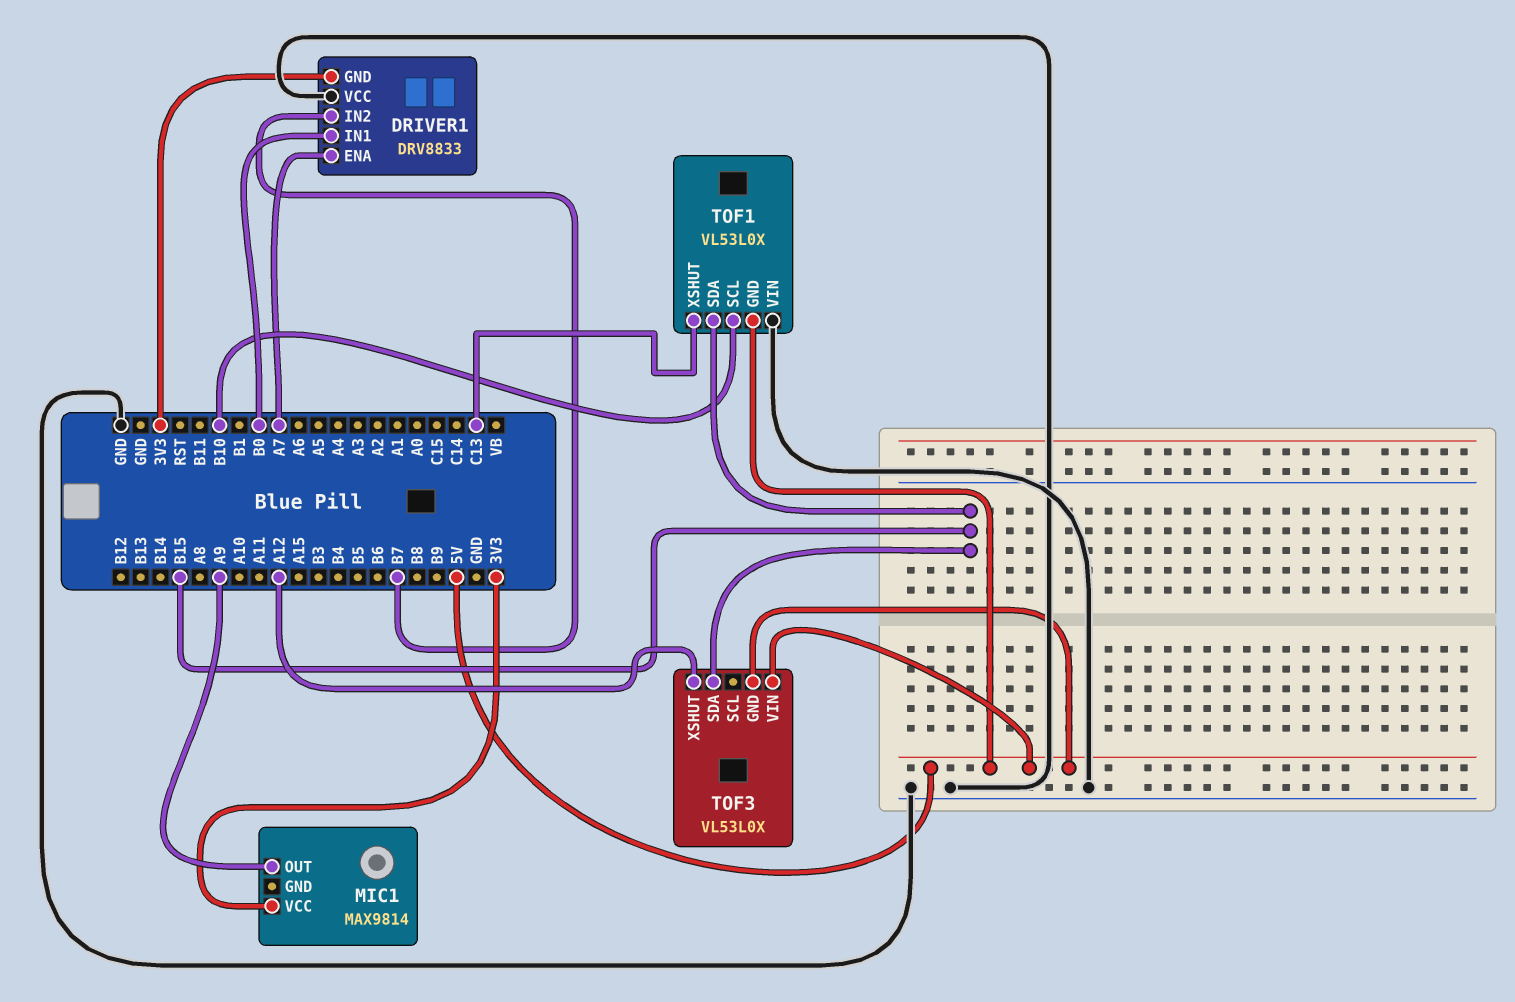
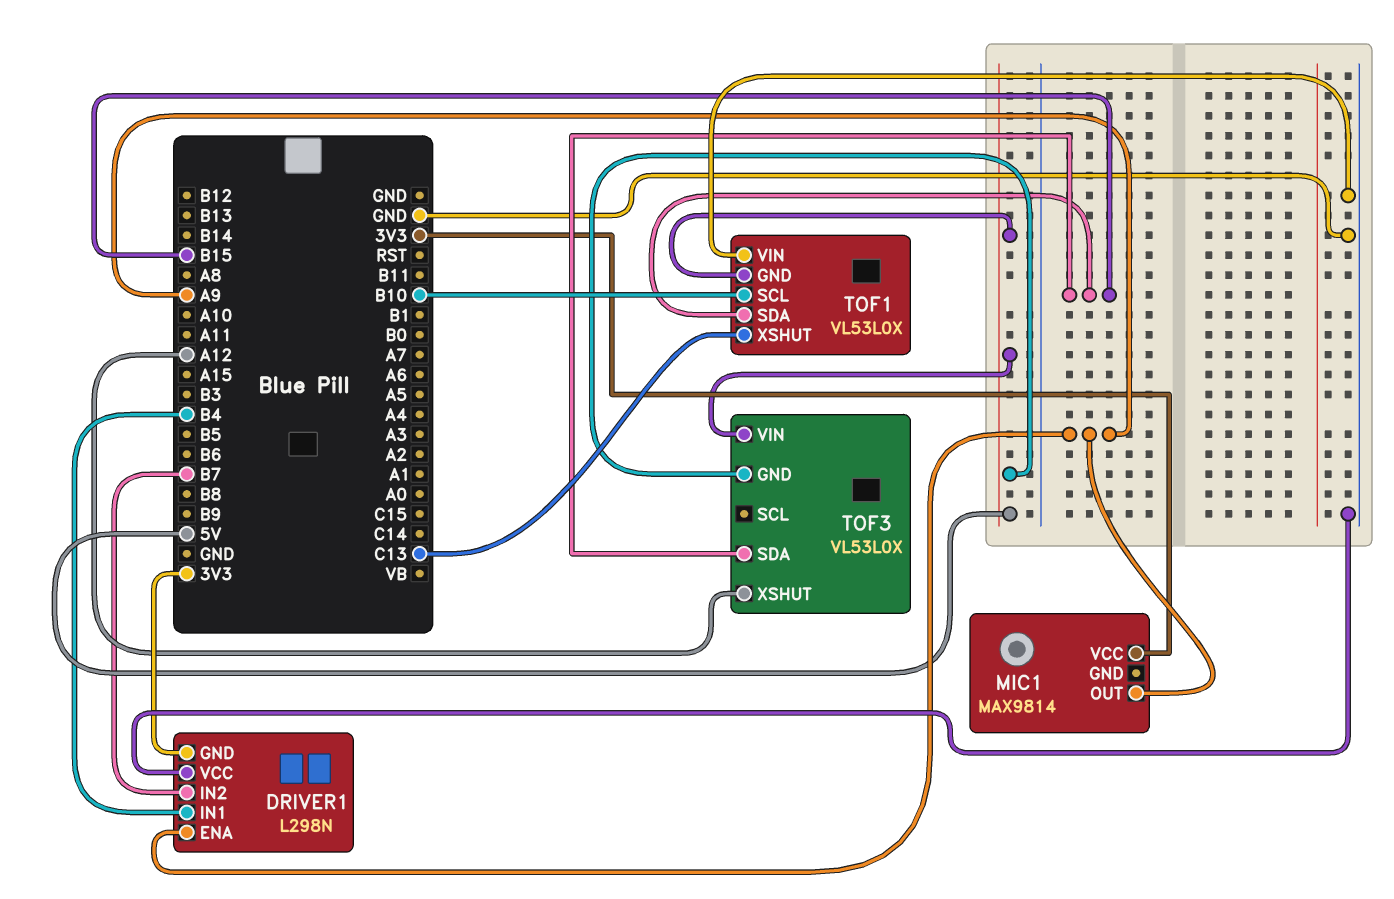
DRIVER1: DRV8833 -> L298N
DRIVER1 pin ENA: A7 -> A9
DRIVER1 pin IN1: B0 -> B4

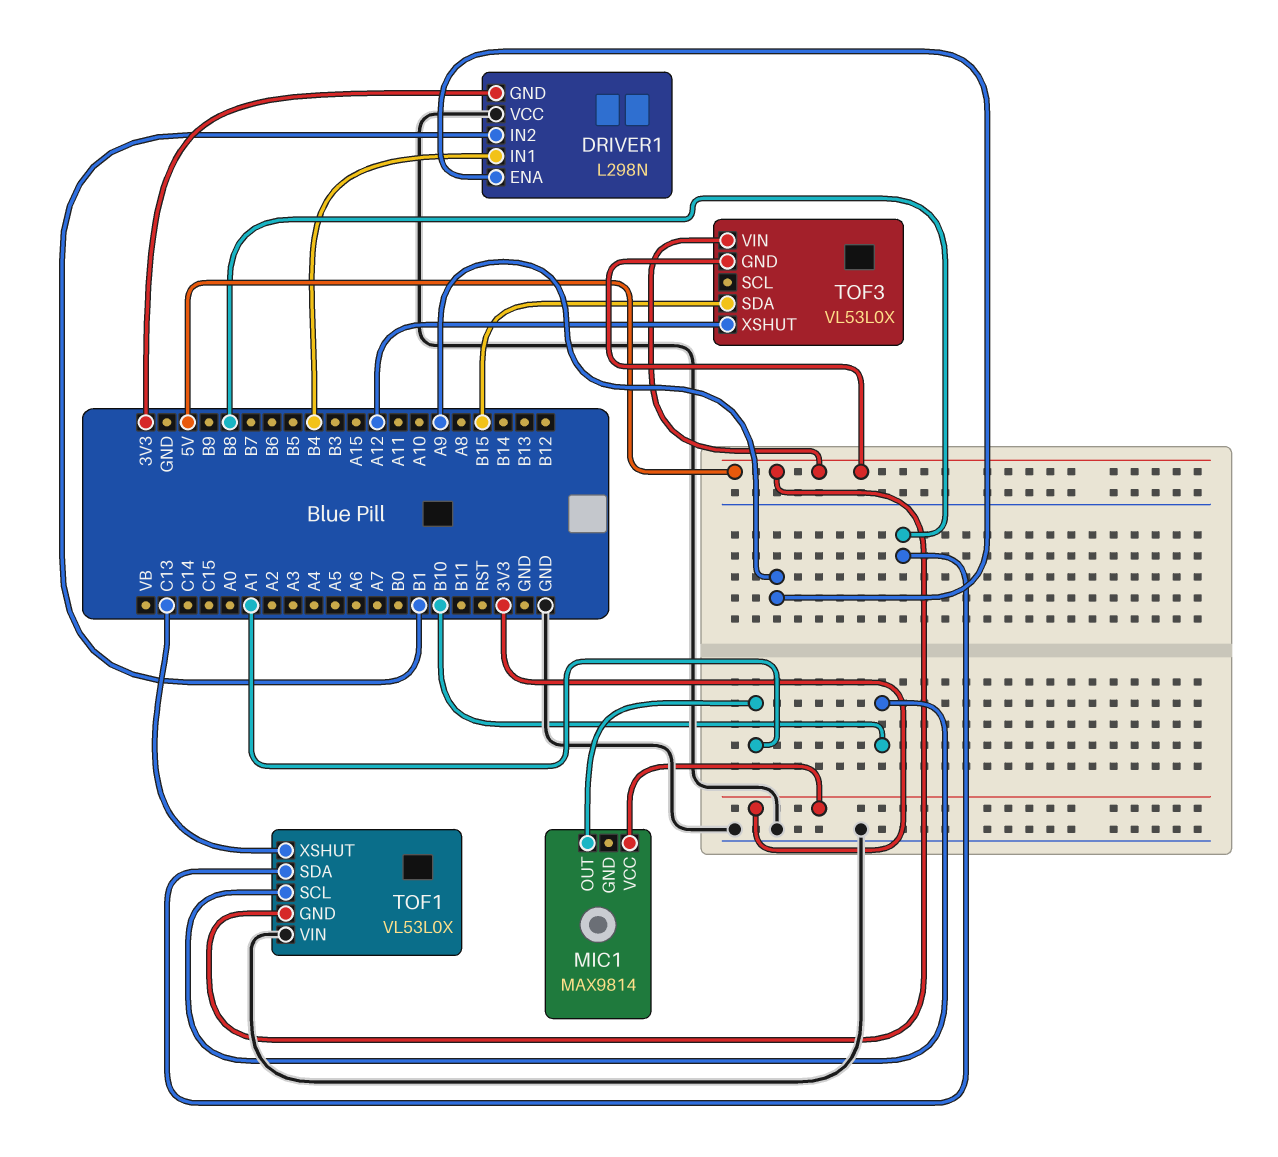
DRIVER1 pin IN2: B7 -> B1
MIC1 pin OUT: A9 -> A1
TOF1 pin SDA: B15 -> B8

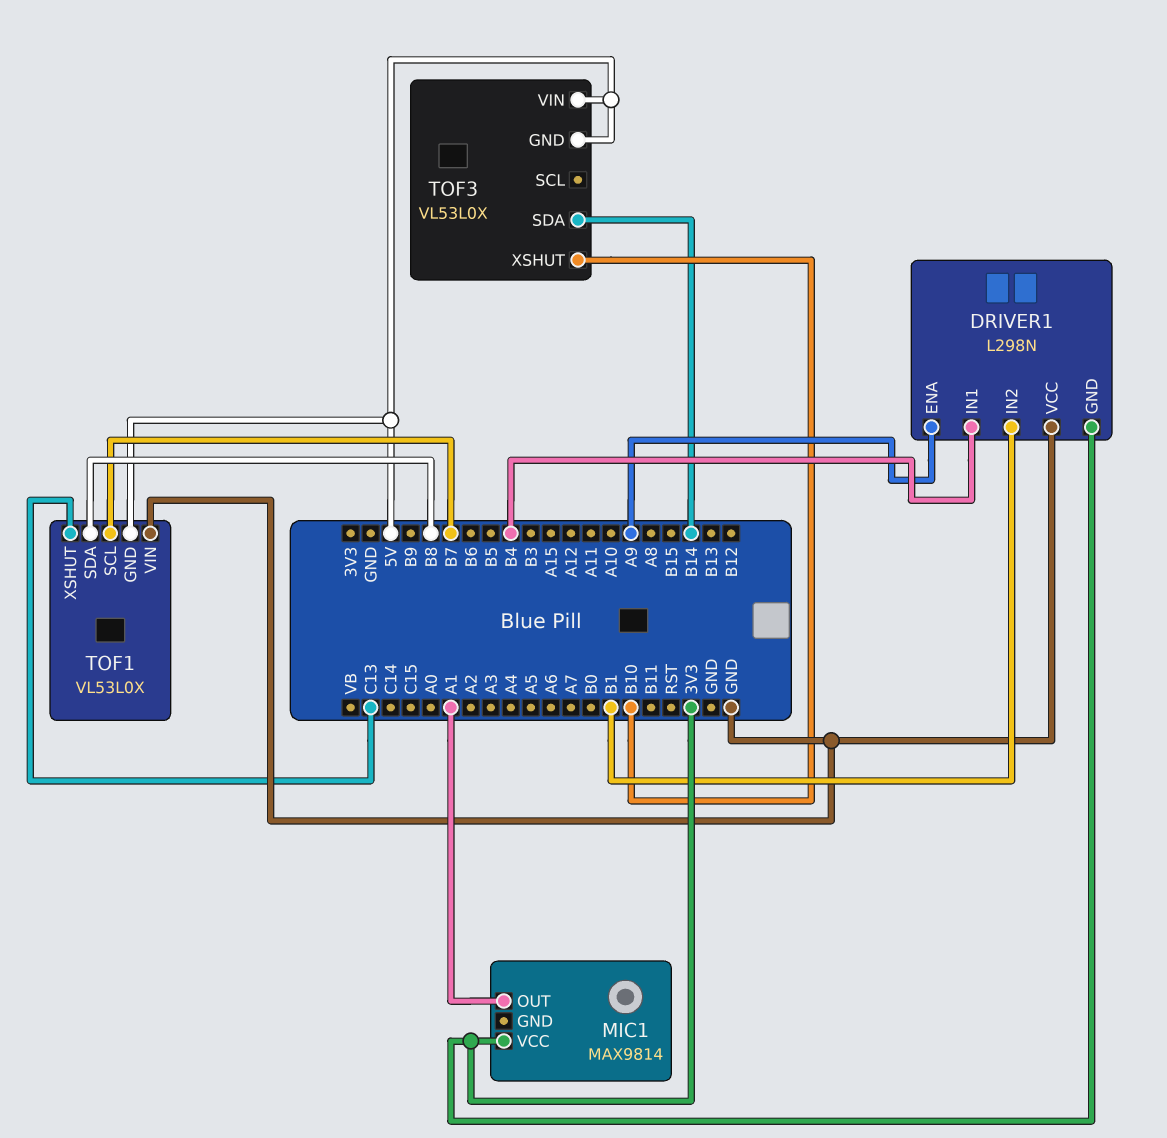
TOF1 pin SCL: B10 -> B7
TOF3 pin SDA: B15 -> B14
TOF3 pin XSHUT: A12 -> B10

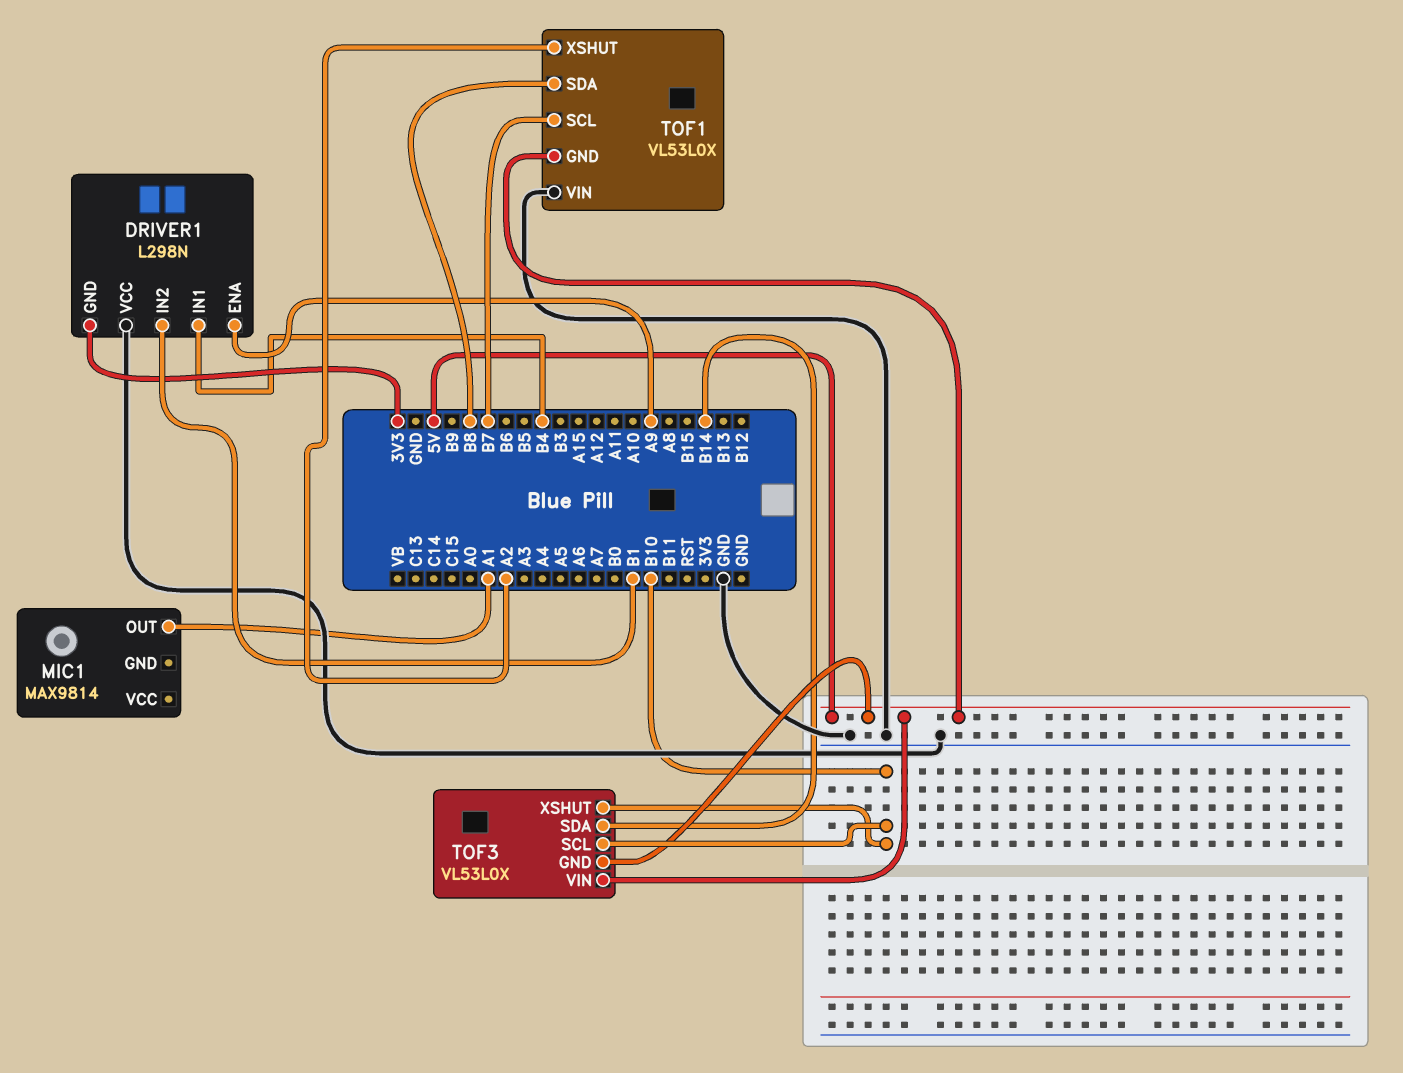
MIC1 pin VCC: 3V3 -> none
TOF1 pin XSHUT: C13 -> A2
TOF3 pin SCL: none -> B10

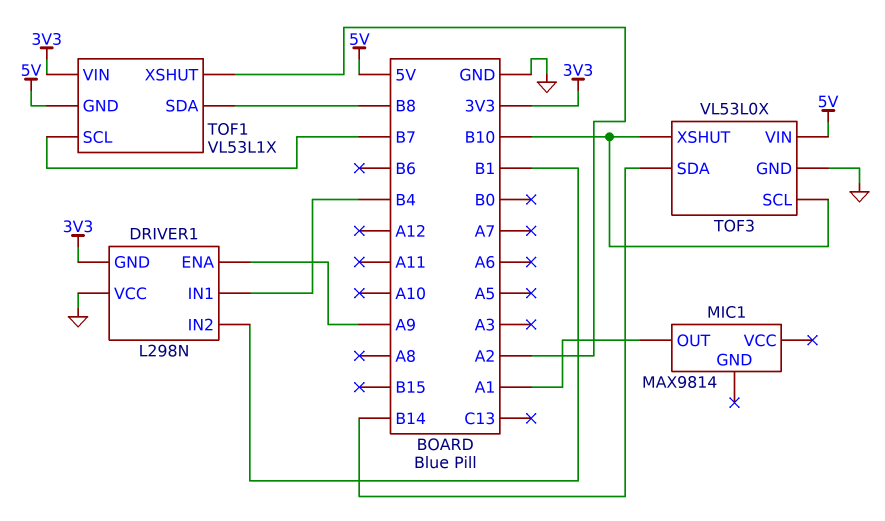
TOF1: VL53L0X -> VL53L1X
TOF1 pin VIN: GND -> 3V3
TOF3 pin GND: 5V -> GND

